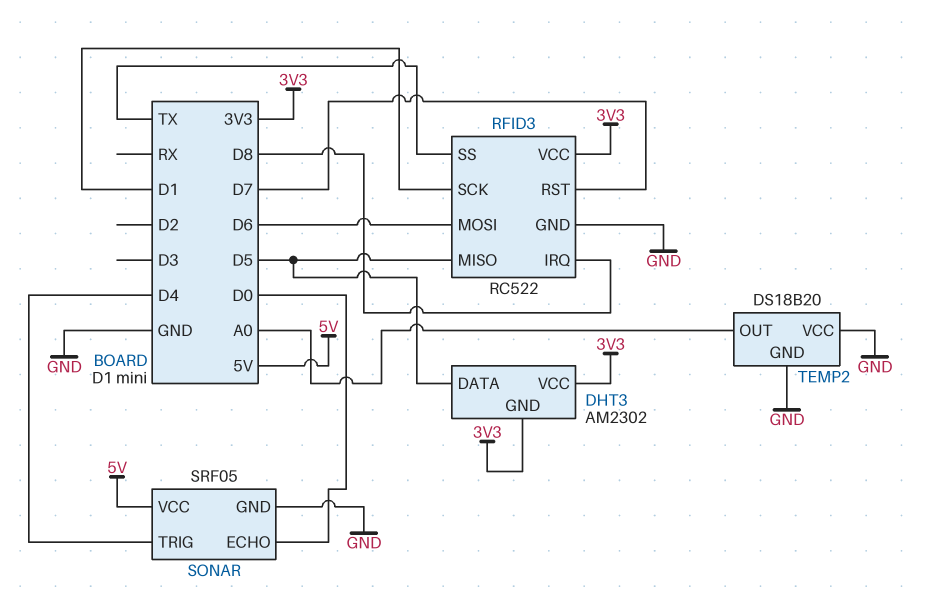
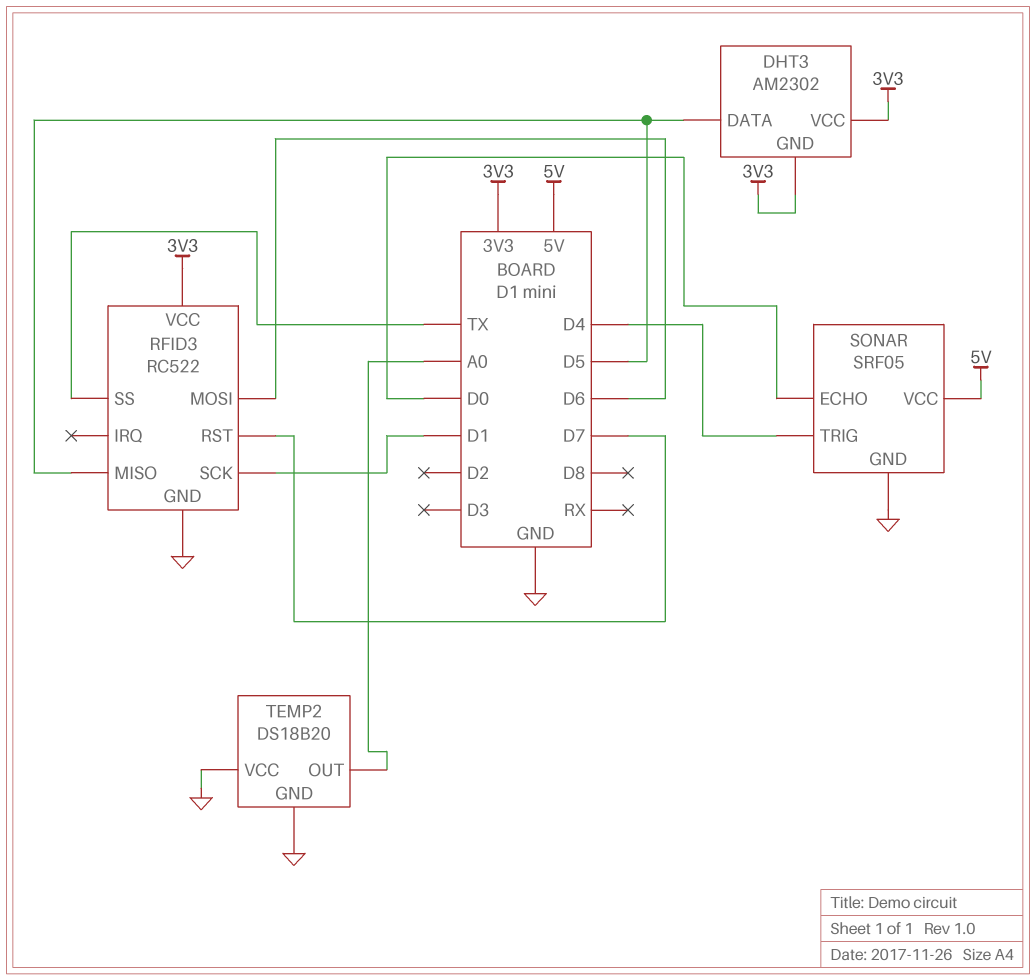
RFID3 pin IRQ: D8 -> none

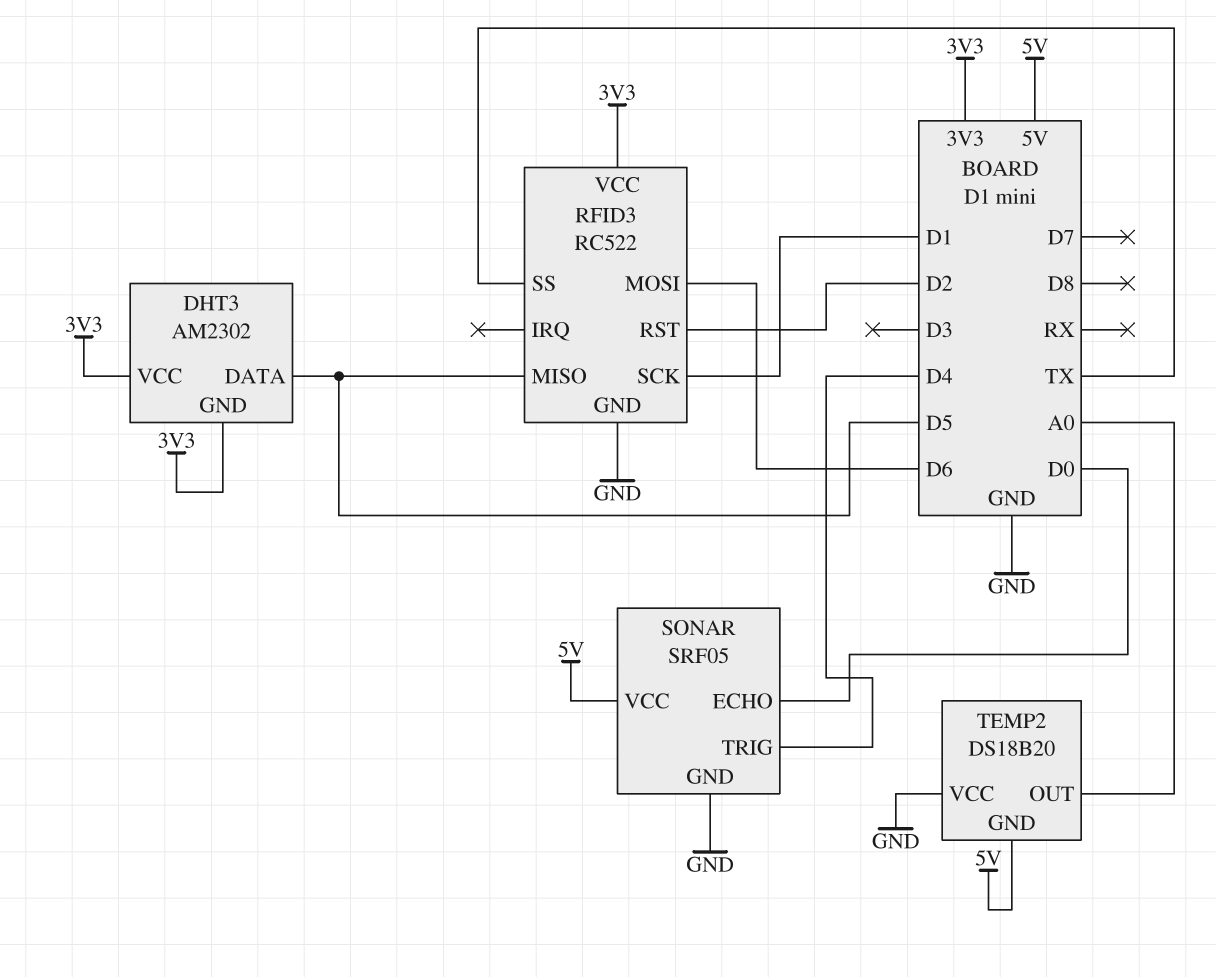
RFID3 pin RST: D7 -> D2
TEMP2 pin GND: GND -> 5V

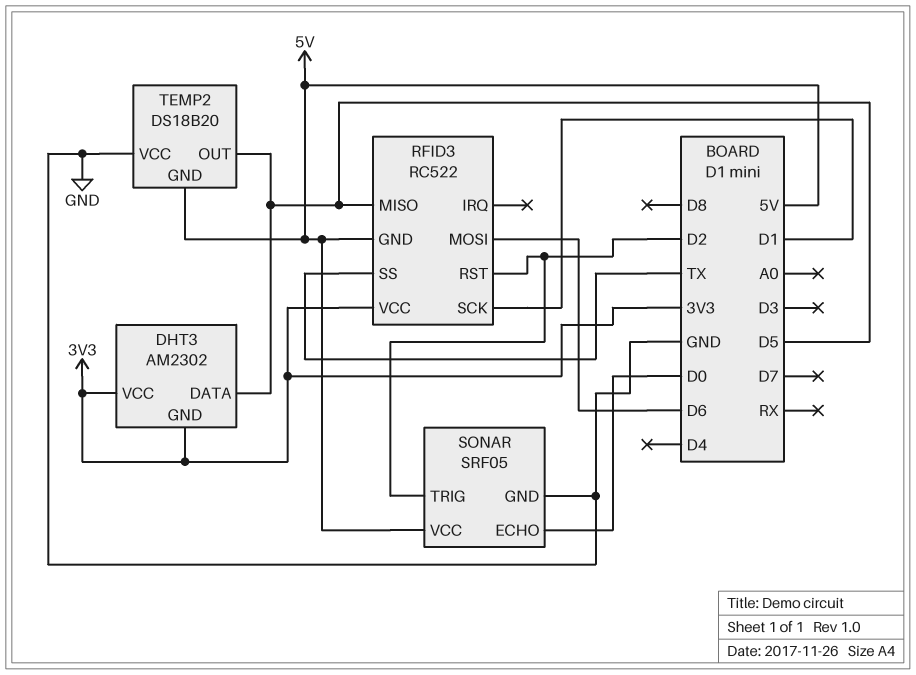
RFID3 pin GND: GND -> 5V
SONAR pin TRIG: D4 -> D2
TEMP2 pin OUT: A0 -> D5

